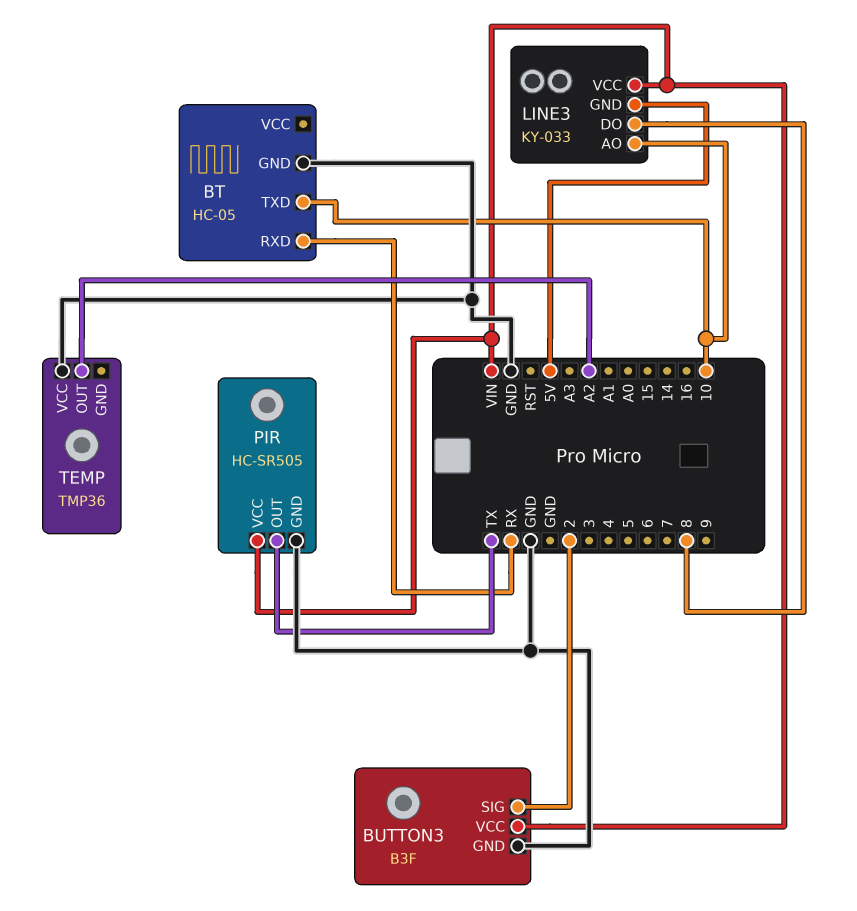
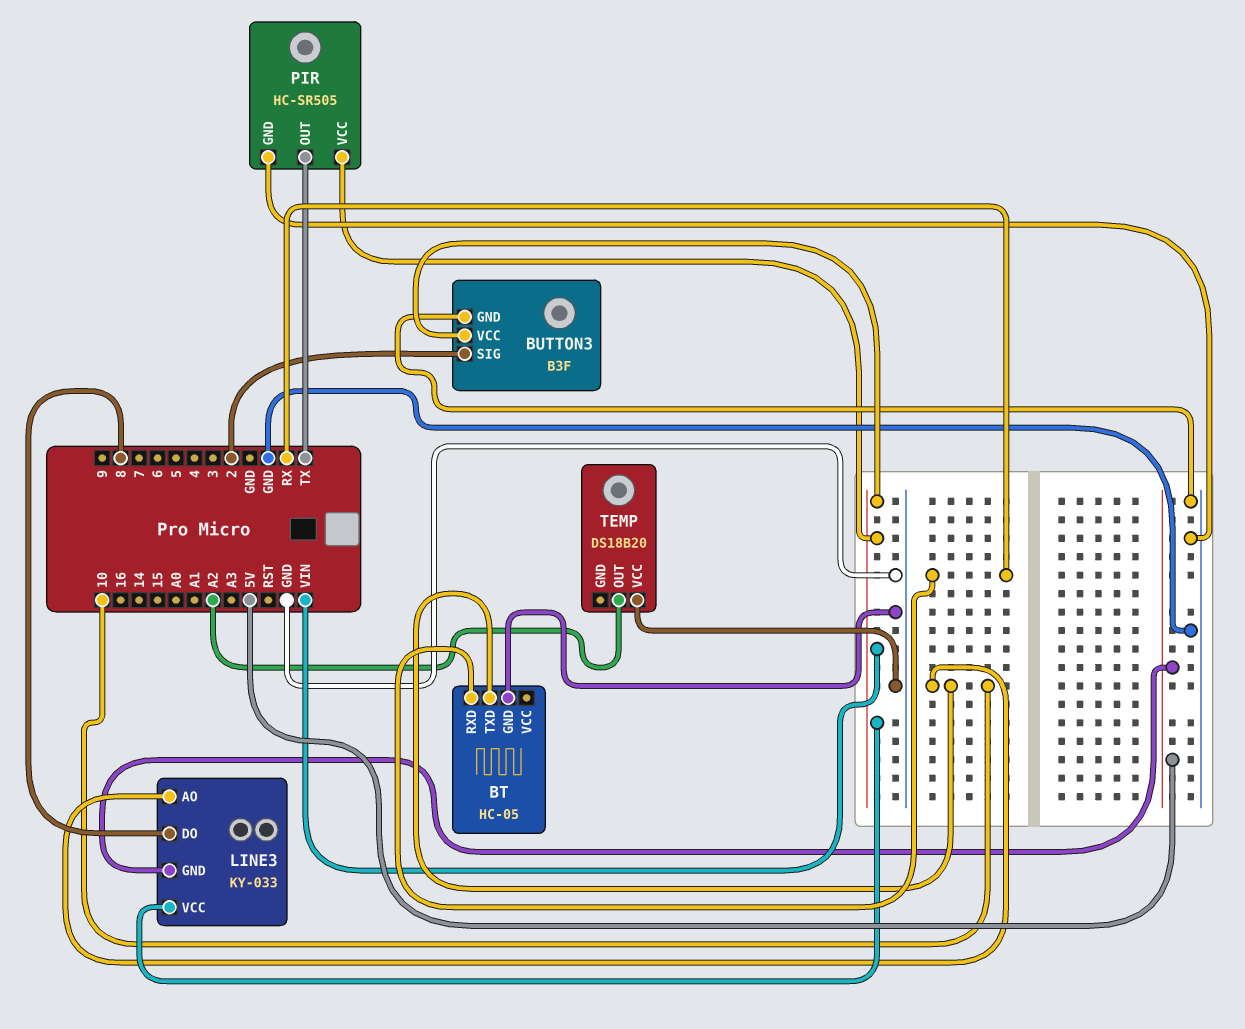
TEMP: TMP36 -> DS18B20

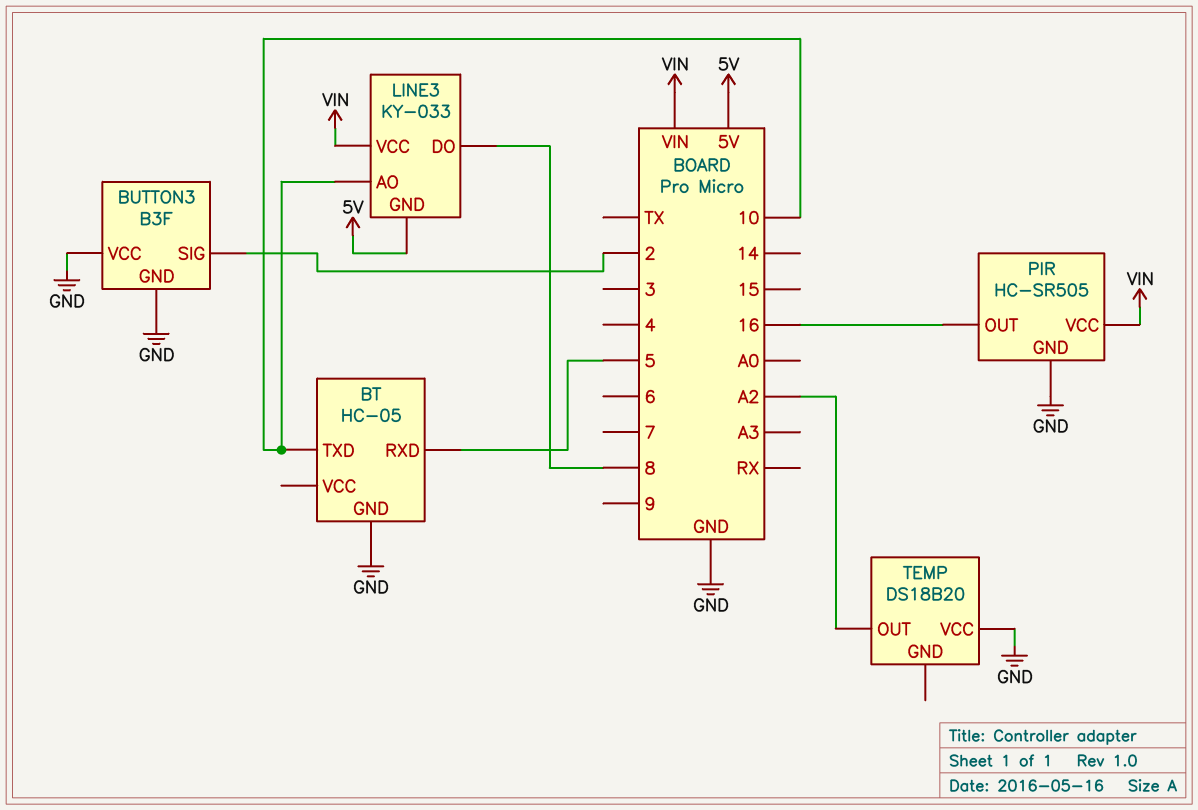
BT pin RXD: RX -> 5
BUTTON3 pin VCC: VIN -> GND
PIR pin OUT: TX -> 16

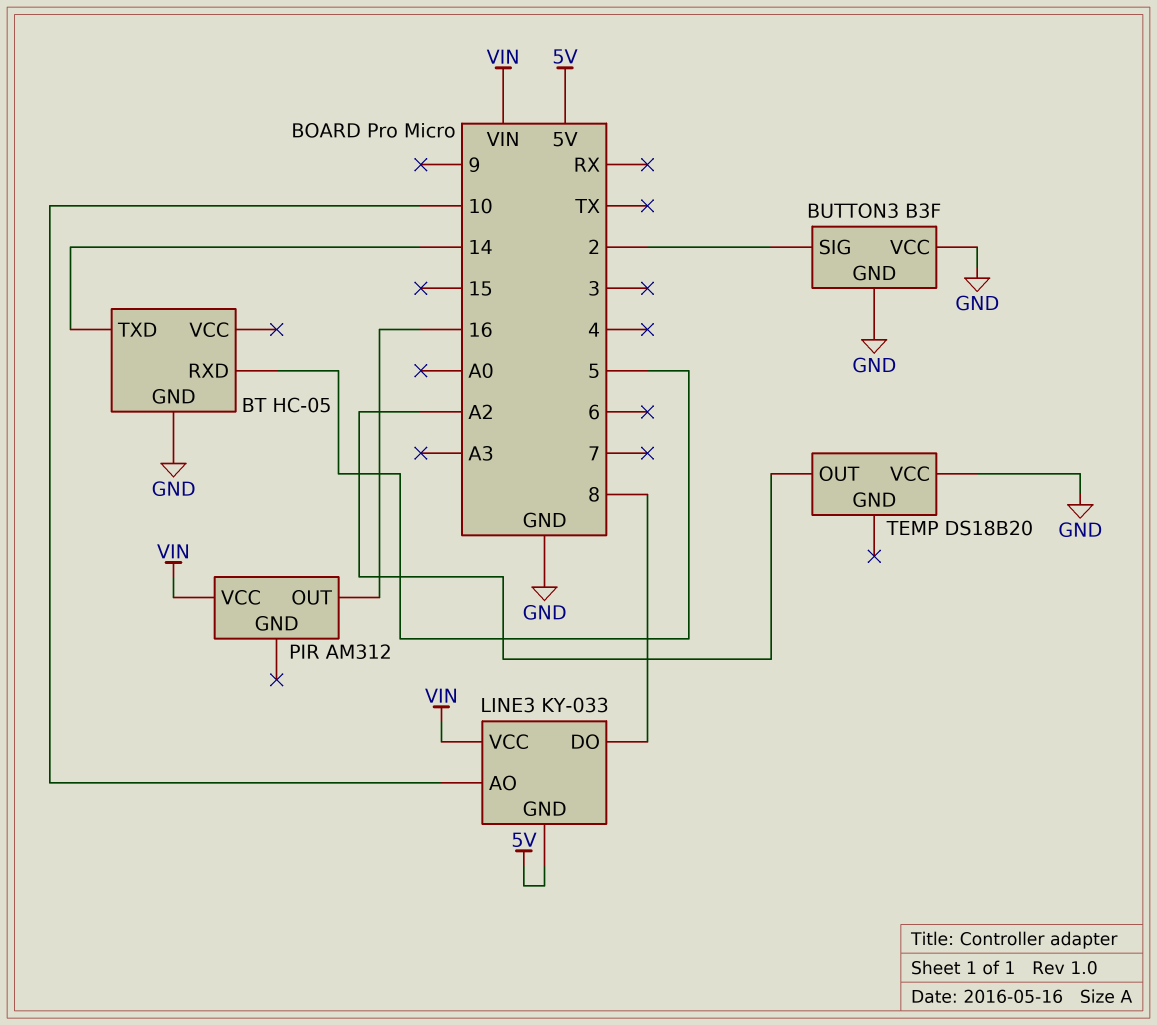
BT pin TXD: 10 -> 14
PIR: HC-SR505 -> AM312
PIR pin GND: GND -> none

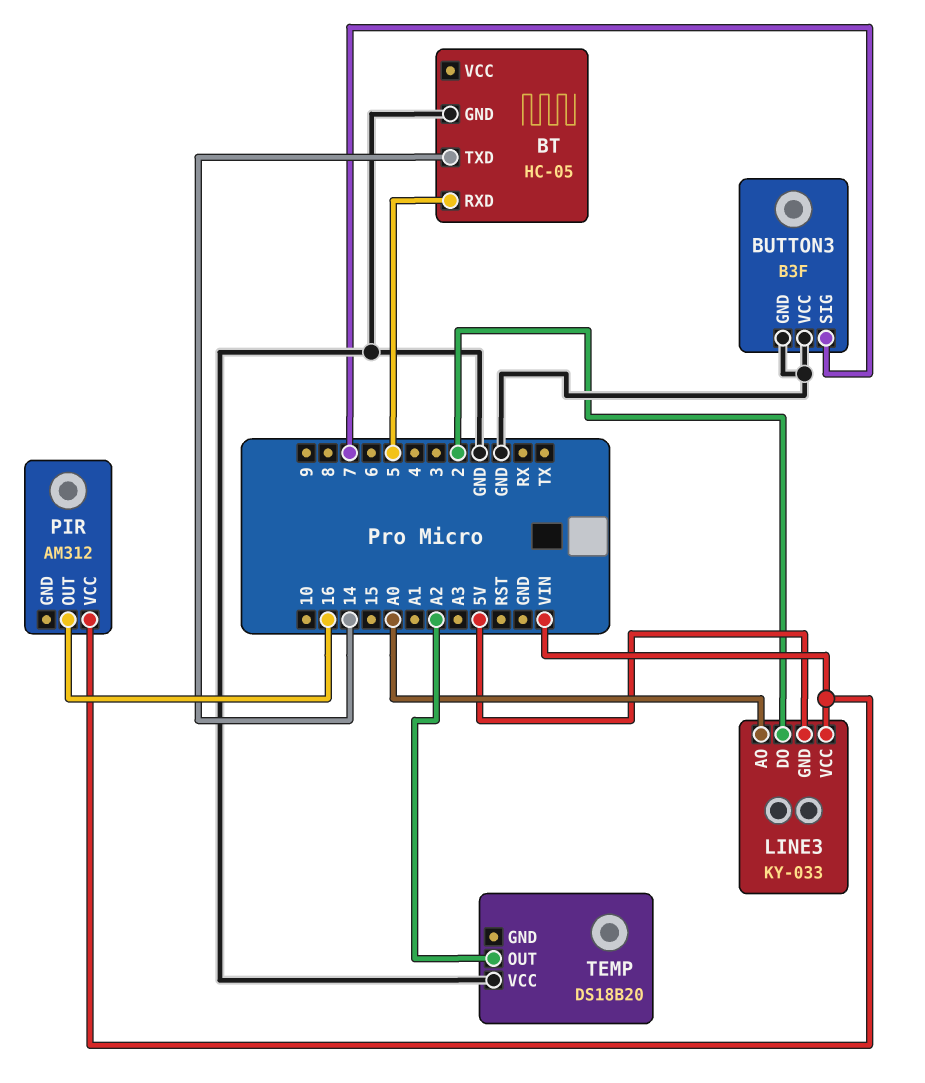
BUTTON3 pin SIG: 2 -> 7
LINE3 pin AO: 10 -> A0
LINE3 pin DO: 8 -> 2

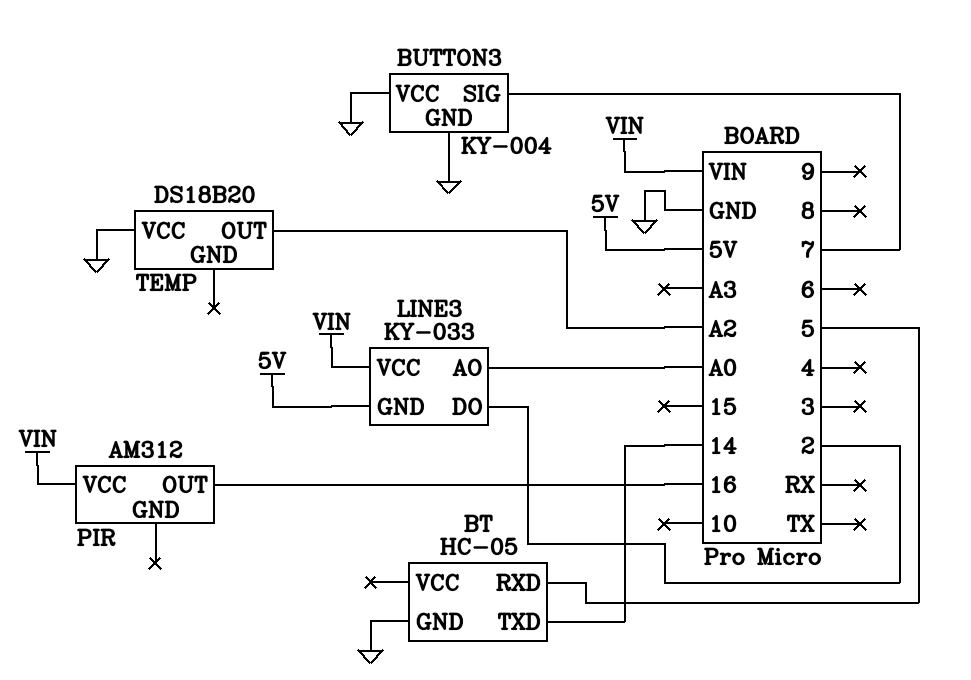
BUTTON3: B3F -> KY-004

